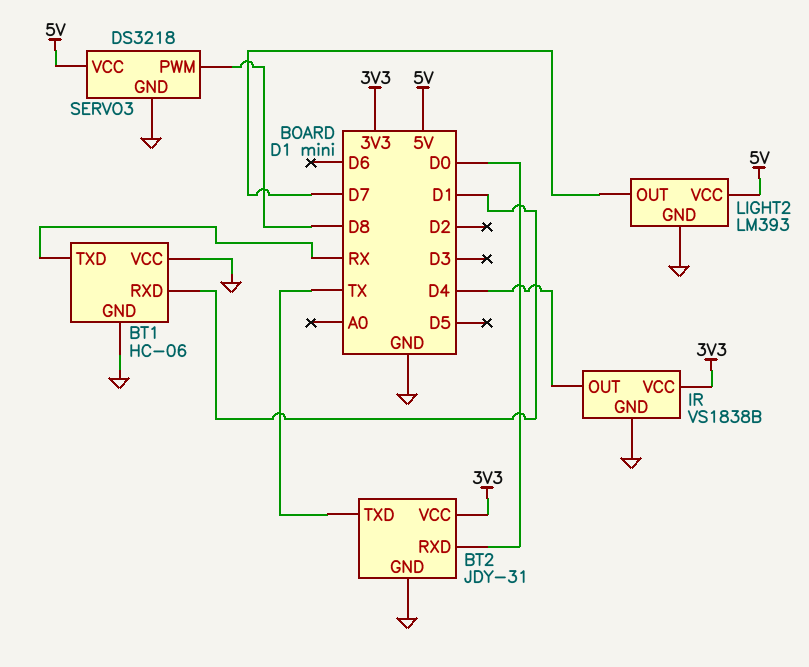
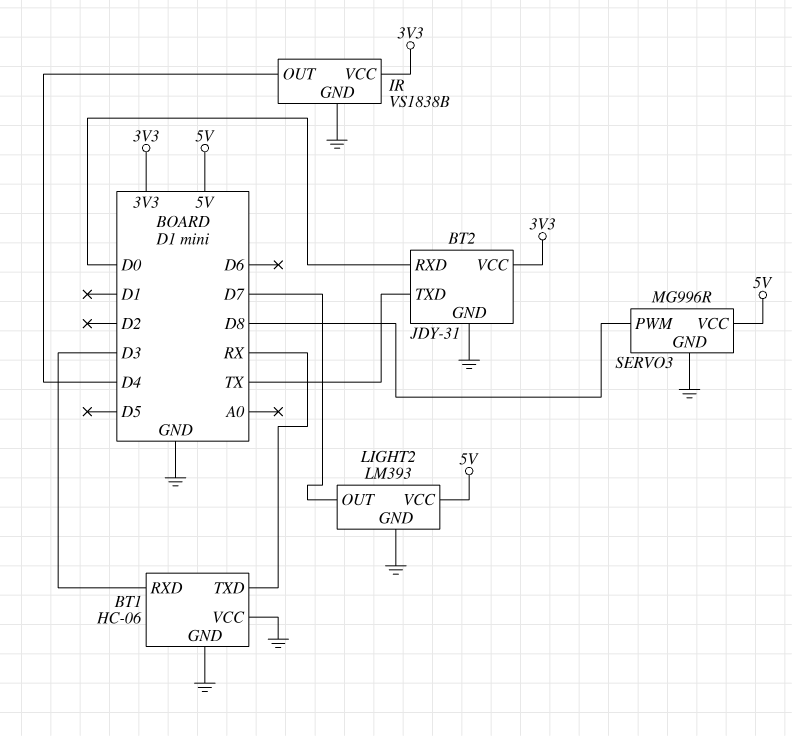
BT1 pin RXD: D1 -> D3
SERVO3: DS3218 -> MG996R

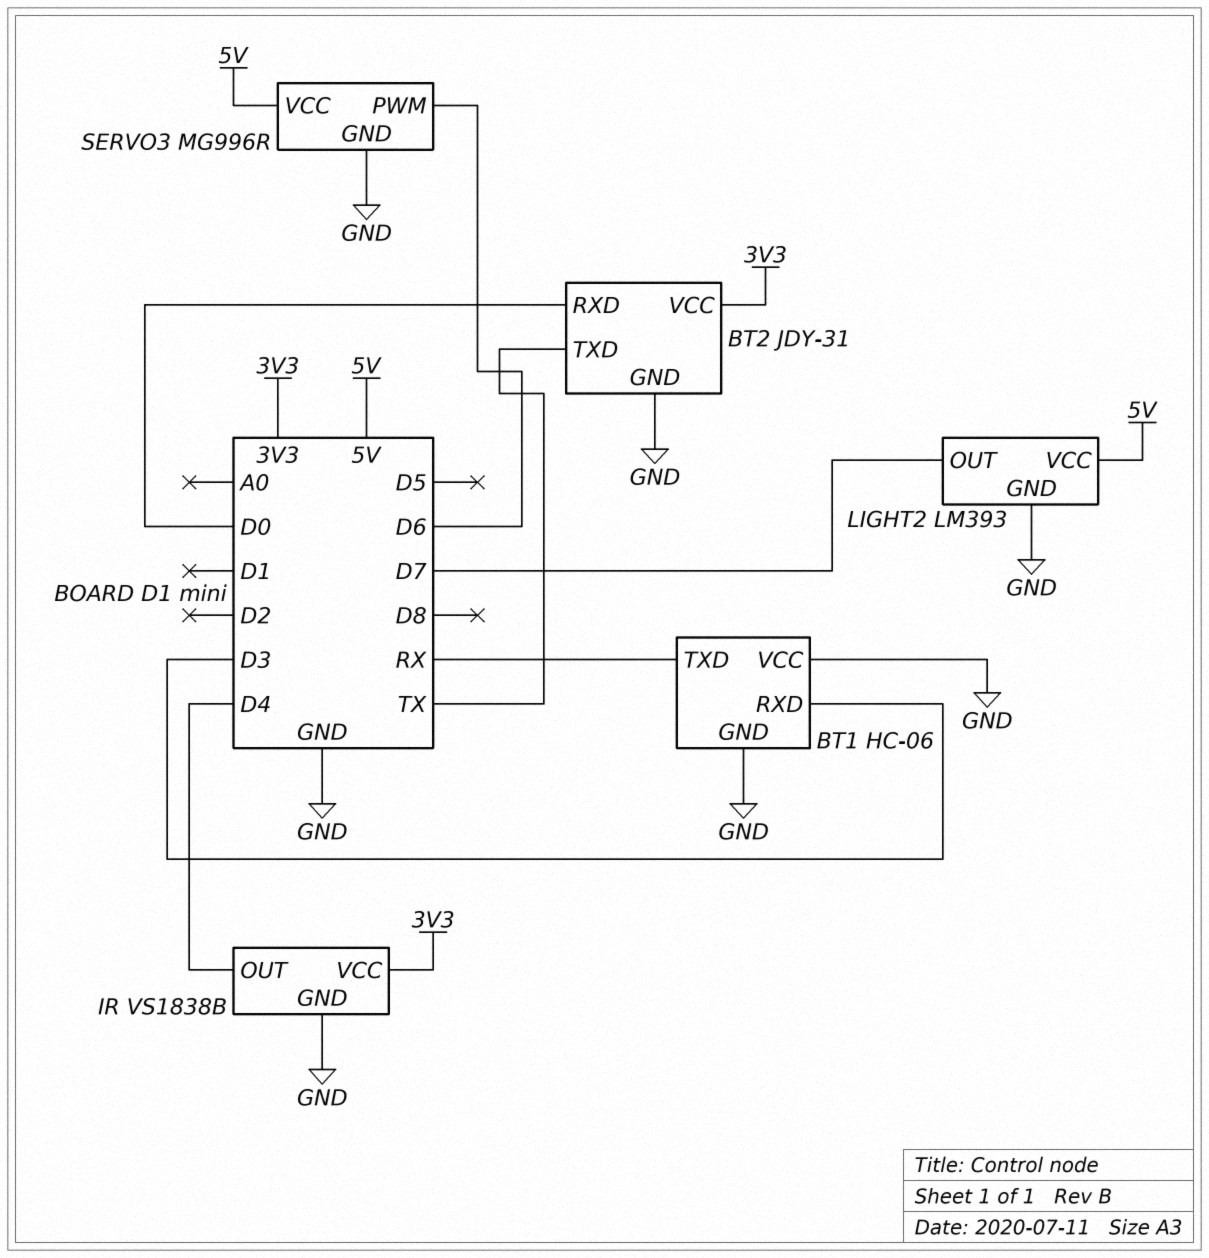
SERVO3 pin PWM: D8 -> D6

